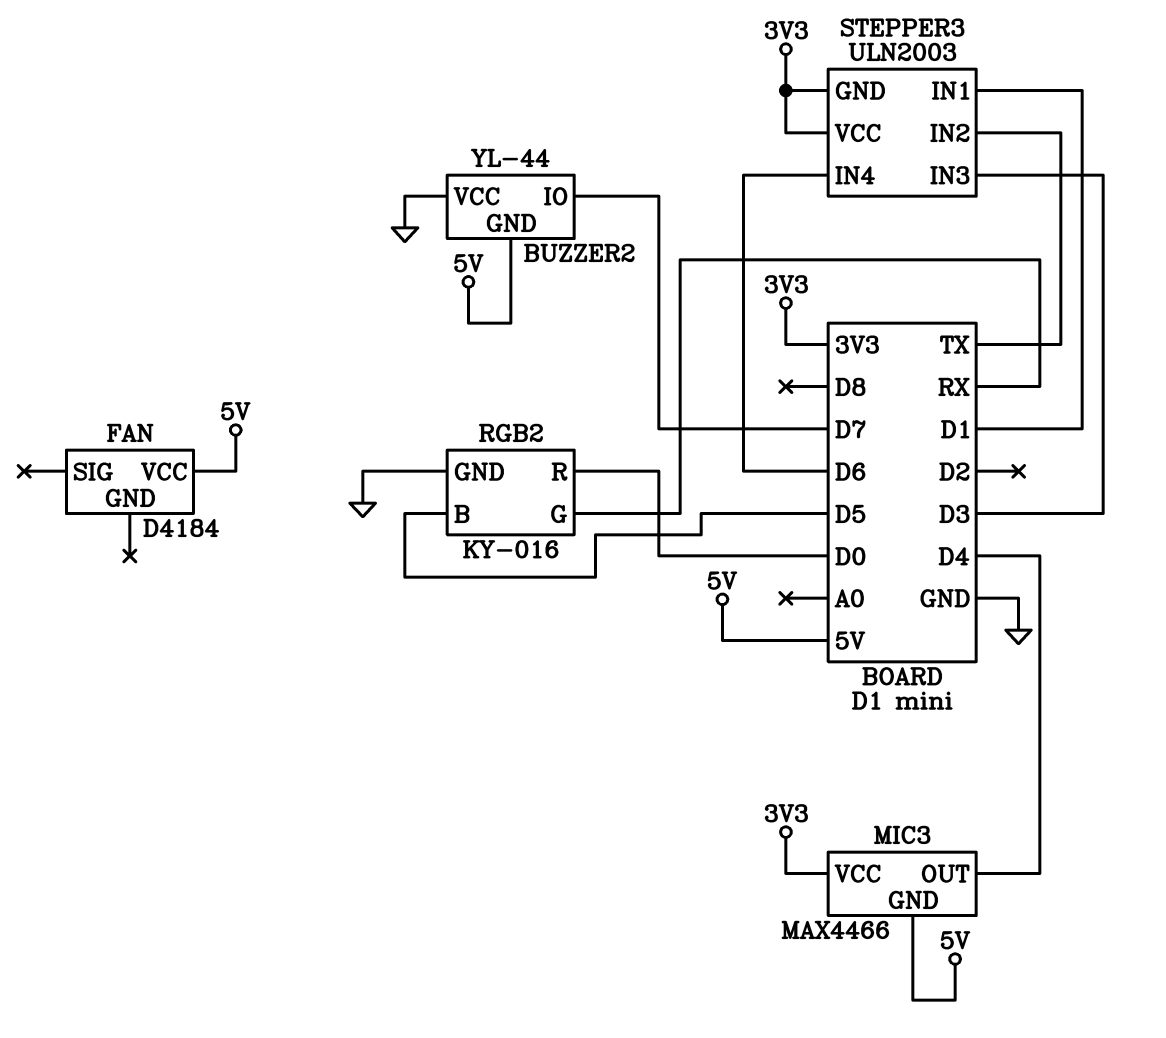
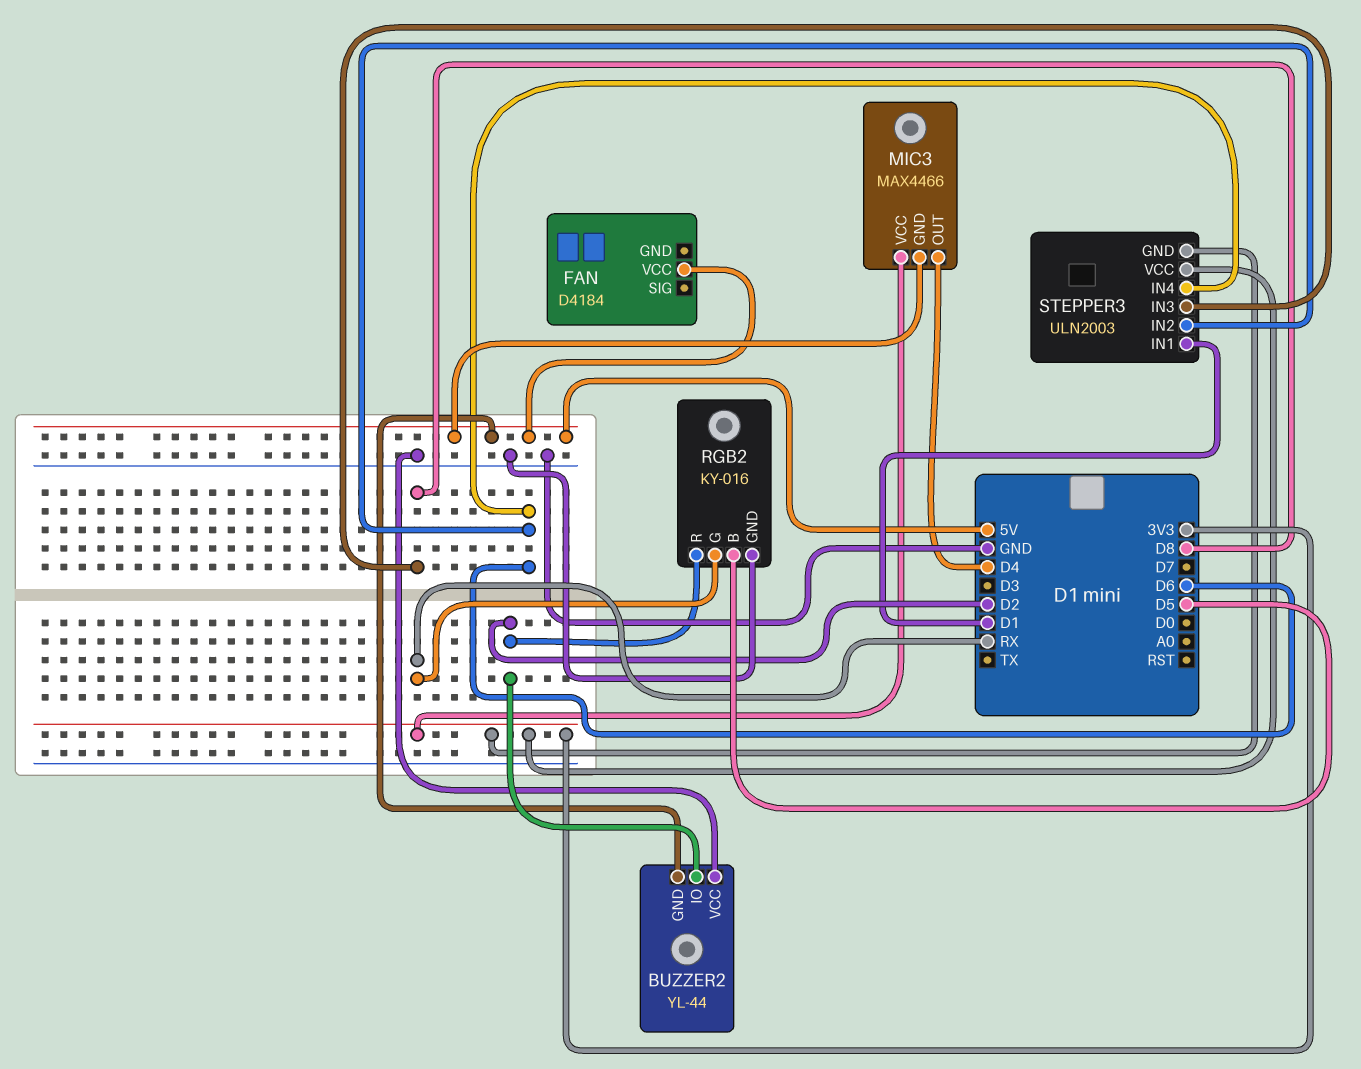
BUZZER2 pin IO: D7 -> D2
RGB2 pin R: D0 -> D2
STEPPER3 pin IN2: TX -> D6
STEPPER3 pin IN3: D3 -> D8

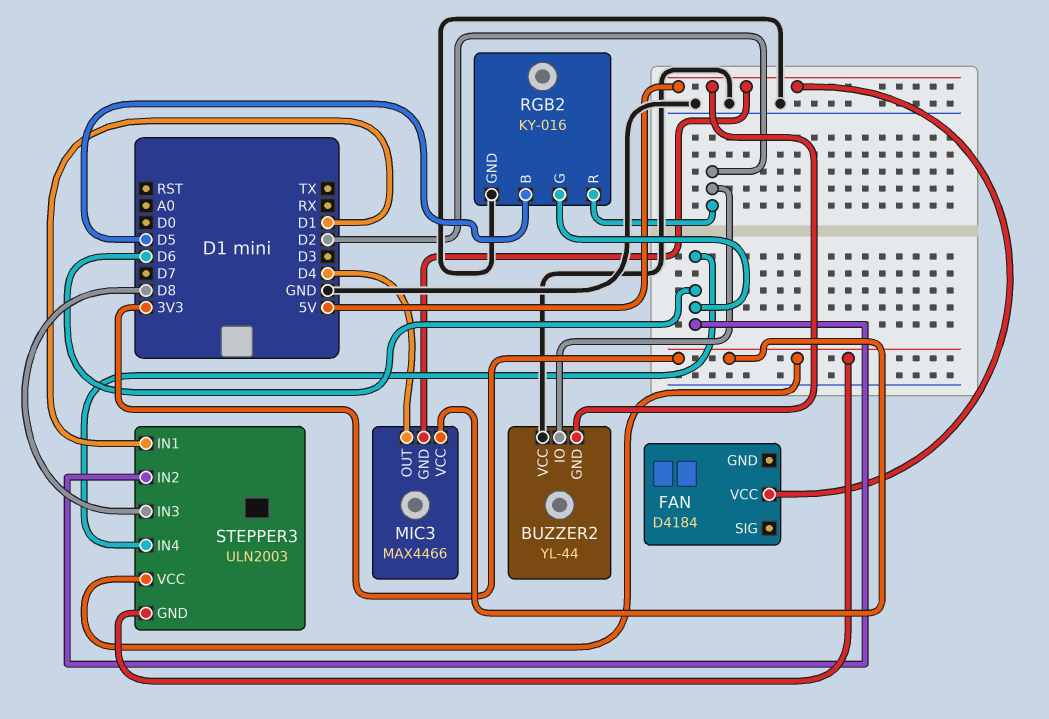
RGB2 pin G: RX -> D6

